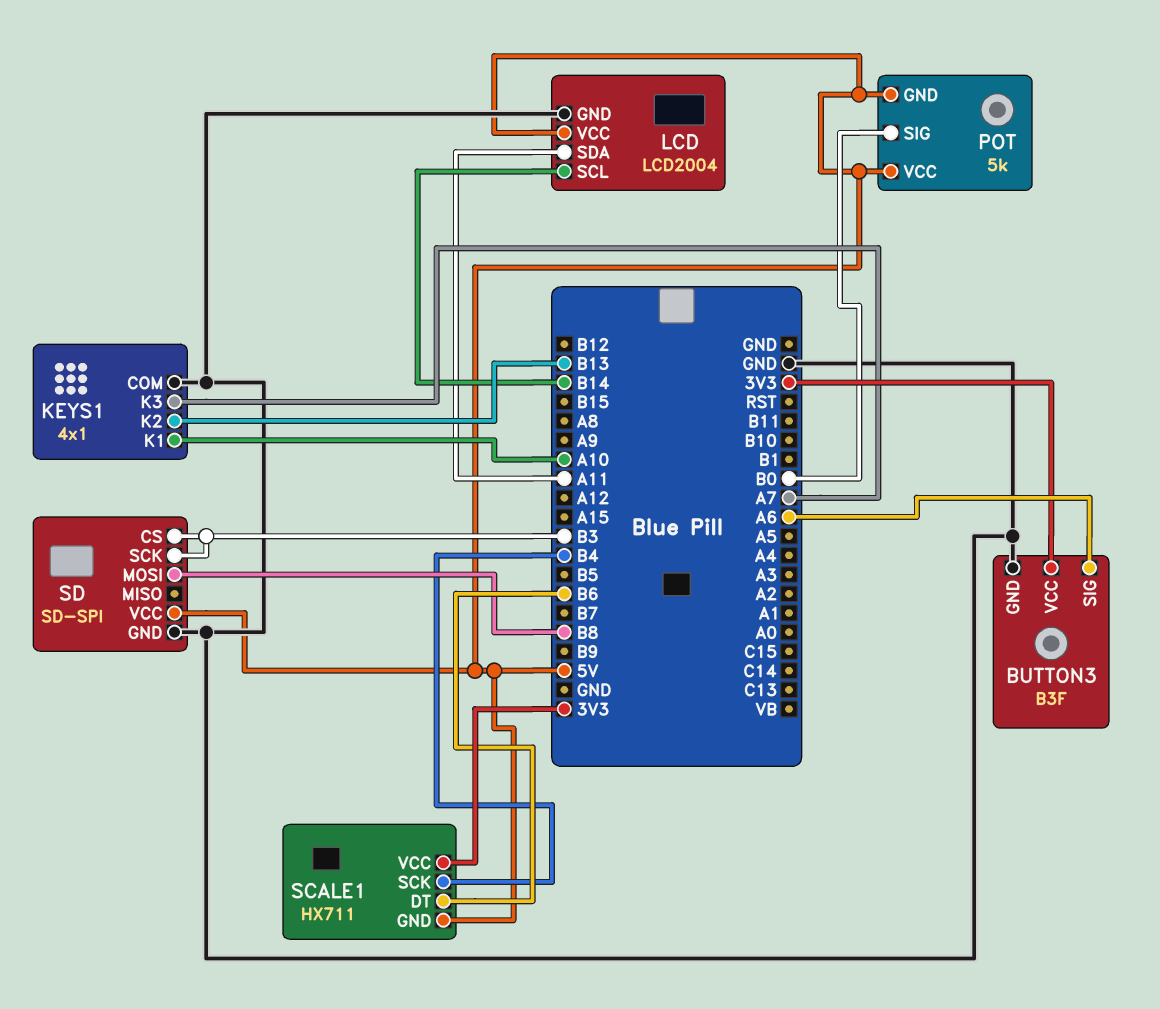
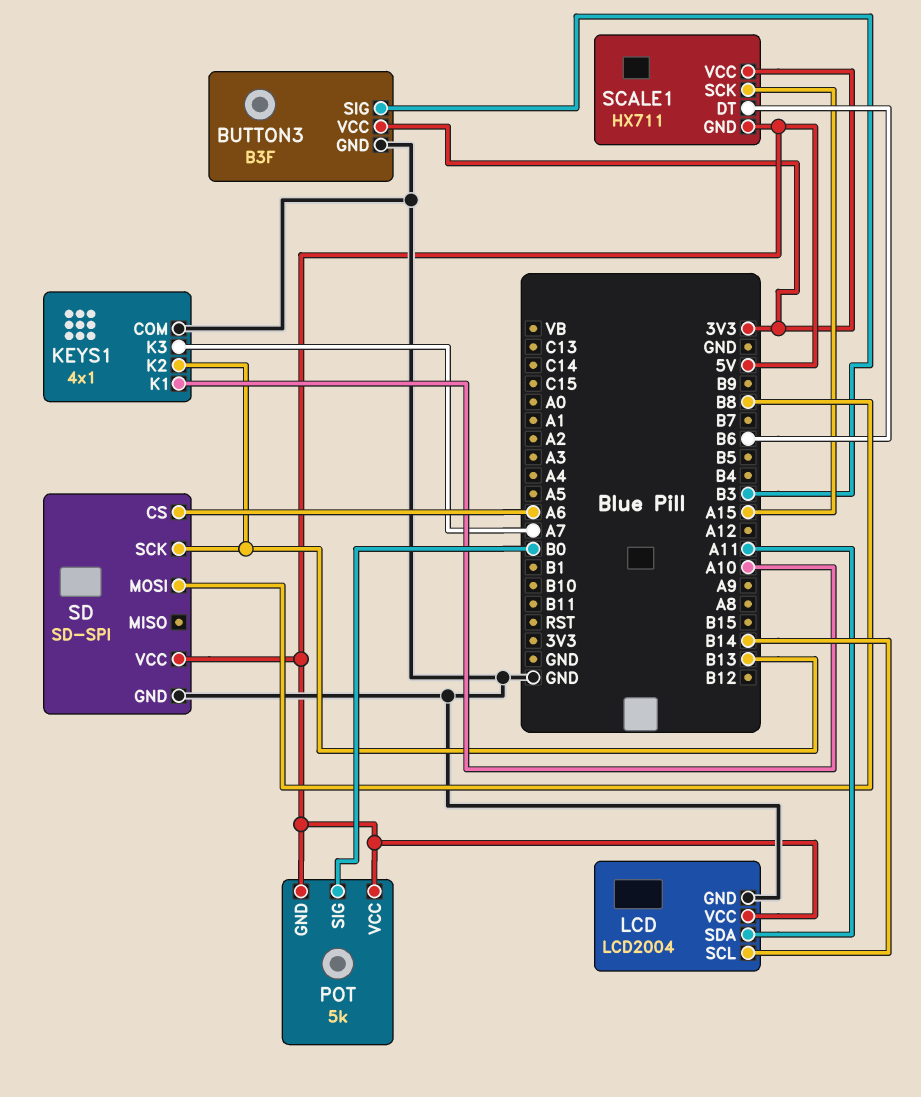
BUTTON3 pin SIG: A6 -> B3
SCALE1 pin SCK: B4 -> A15
SD pin CS: B3 -> A6
SD pin SCK: B3 -> B13

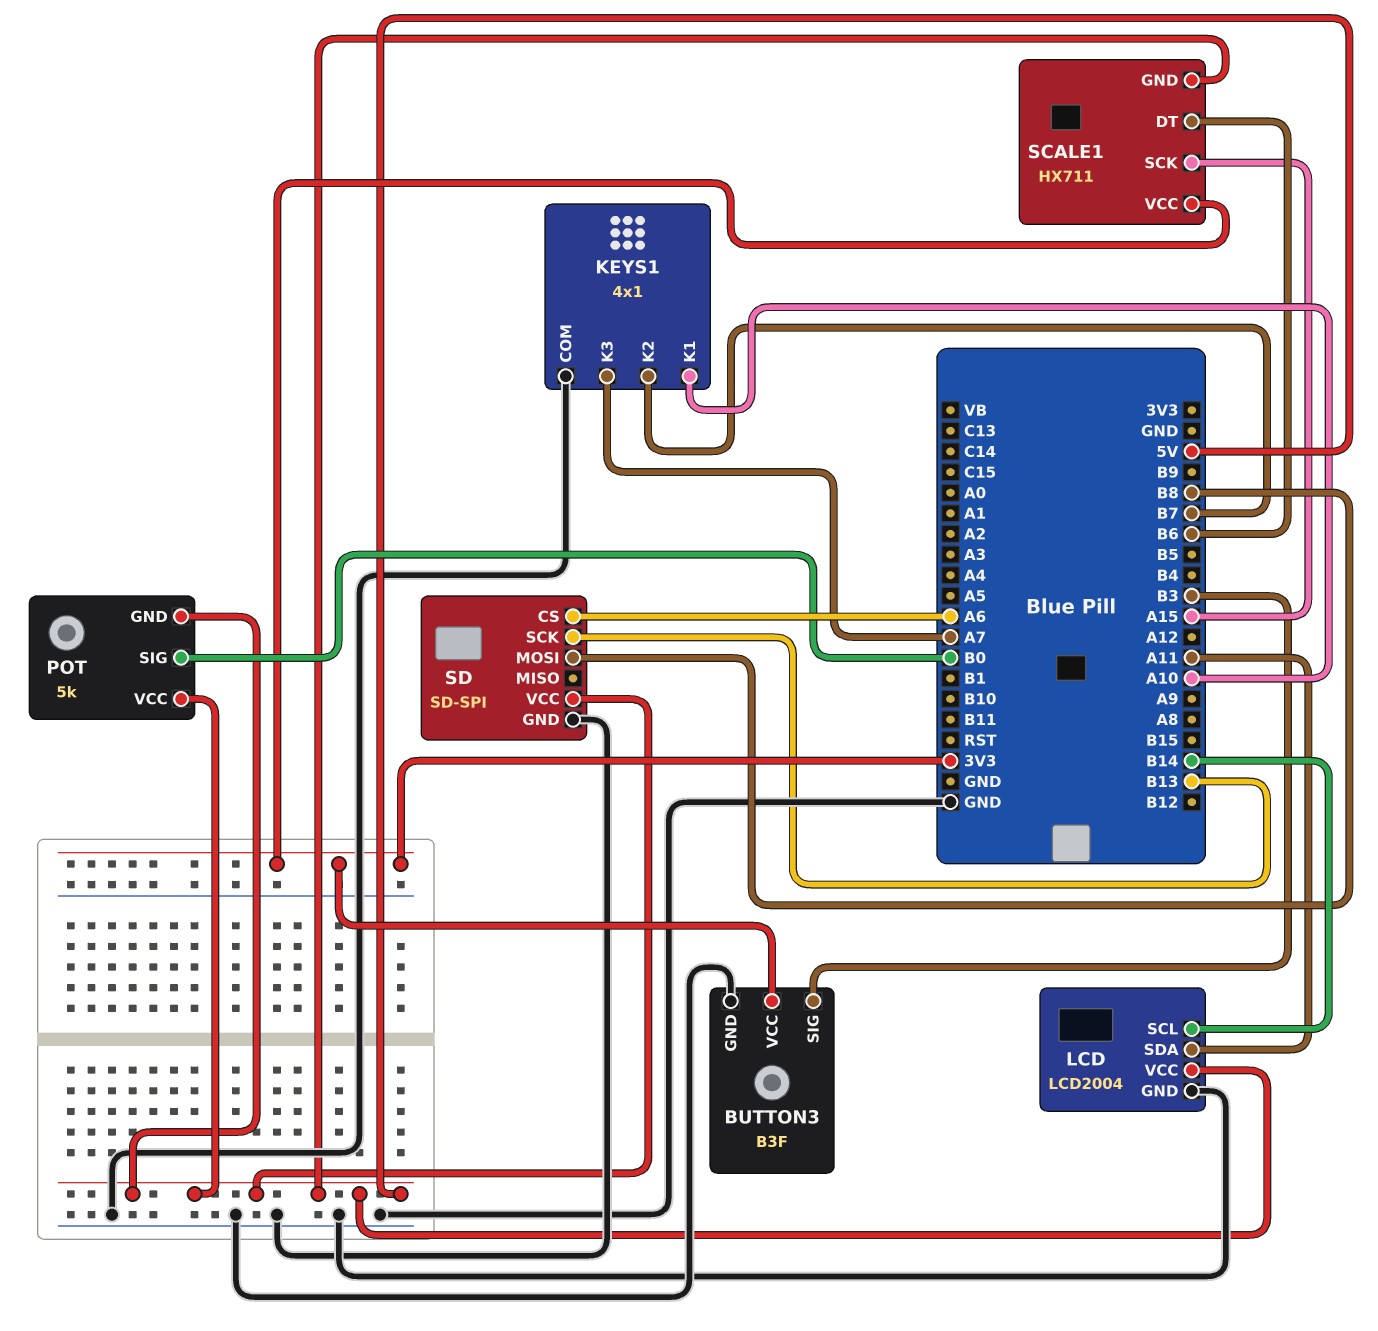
KEYS1 pin K2: B13 -> B7

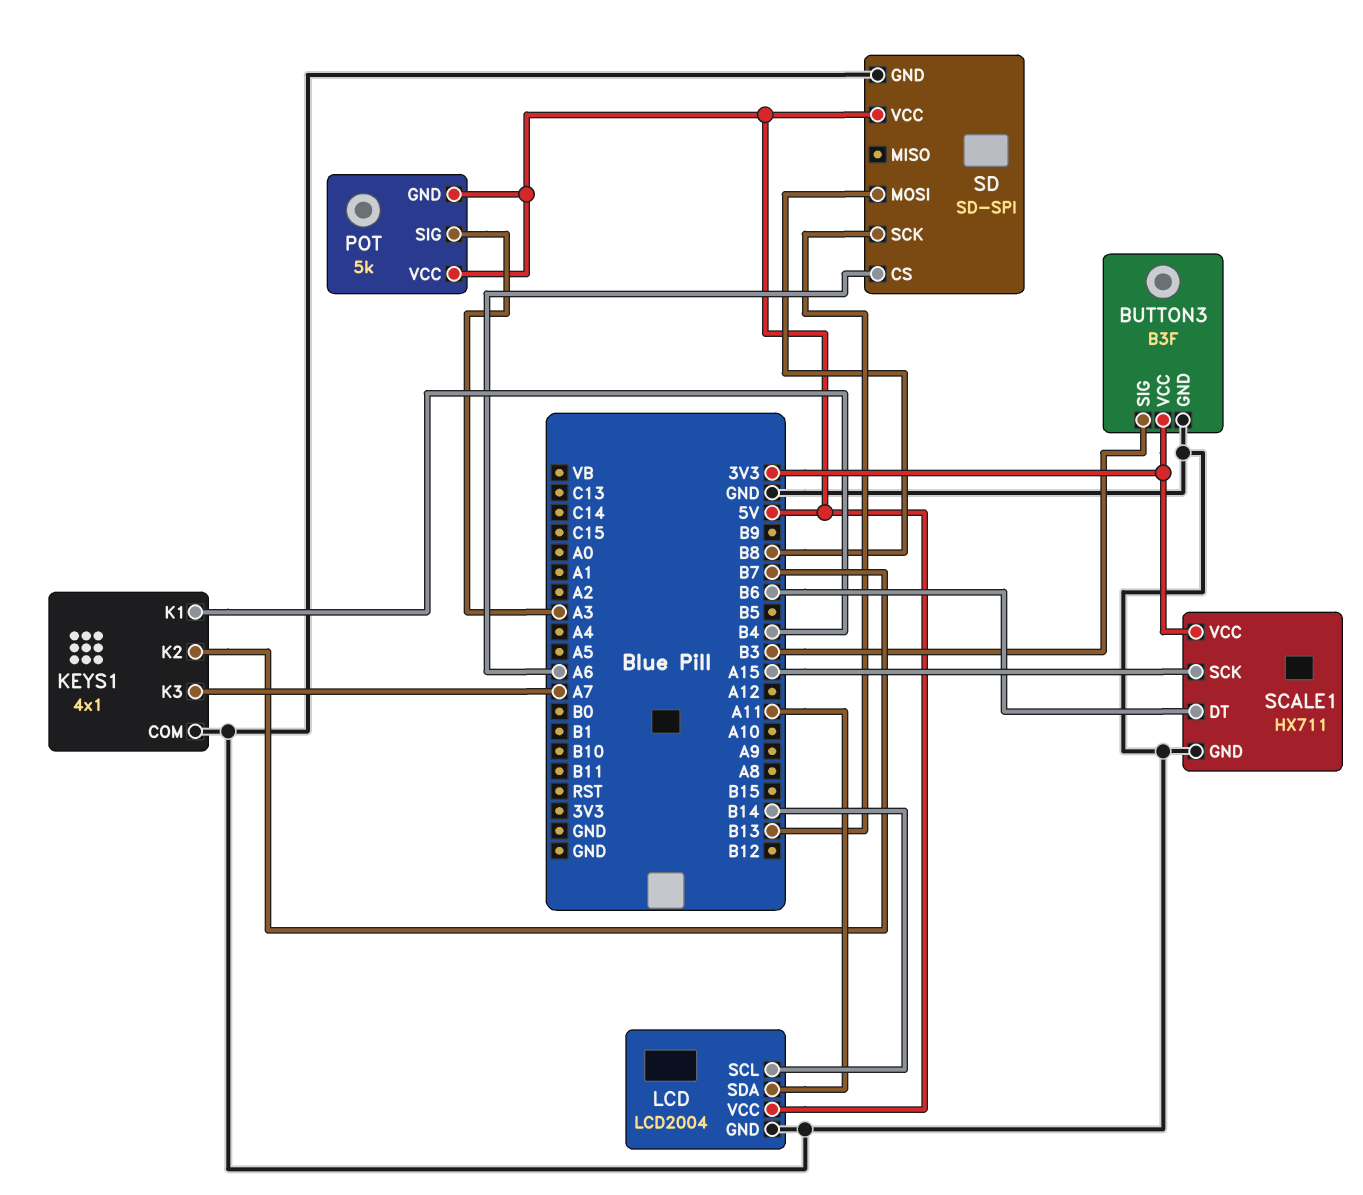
KEYS1 pin K1: A10 -> B4
POT pin SIG: B0 -> A3
SCALE1 pin GND: 5V -> GND

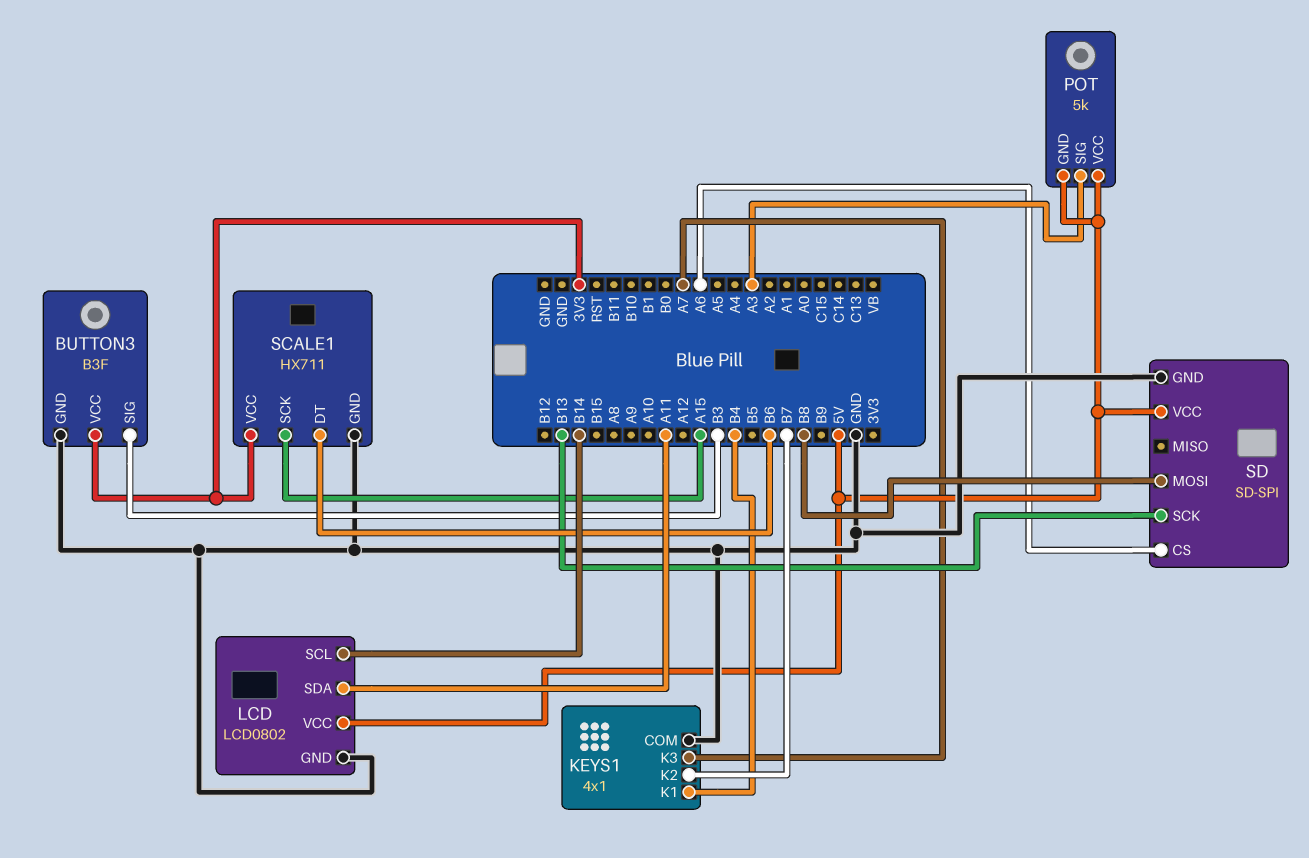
LCD: LCD2004 -> LCD0802

